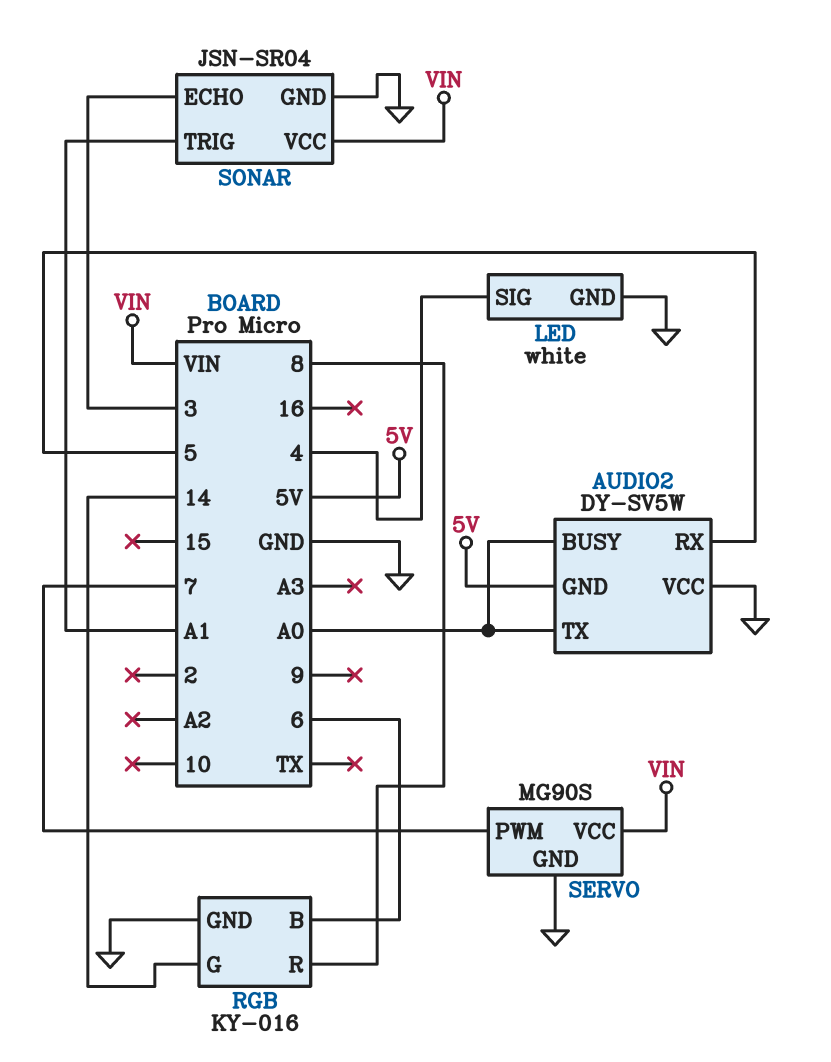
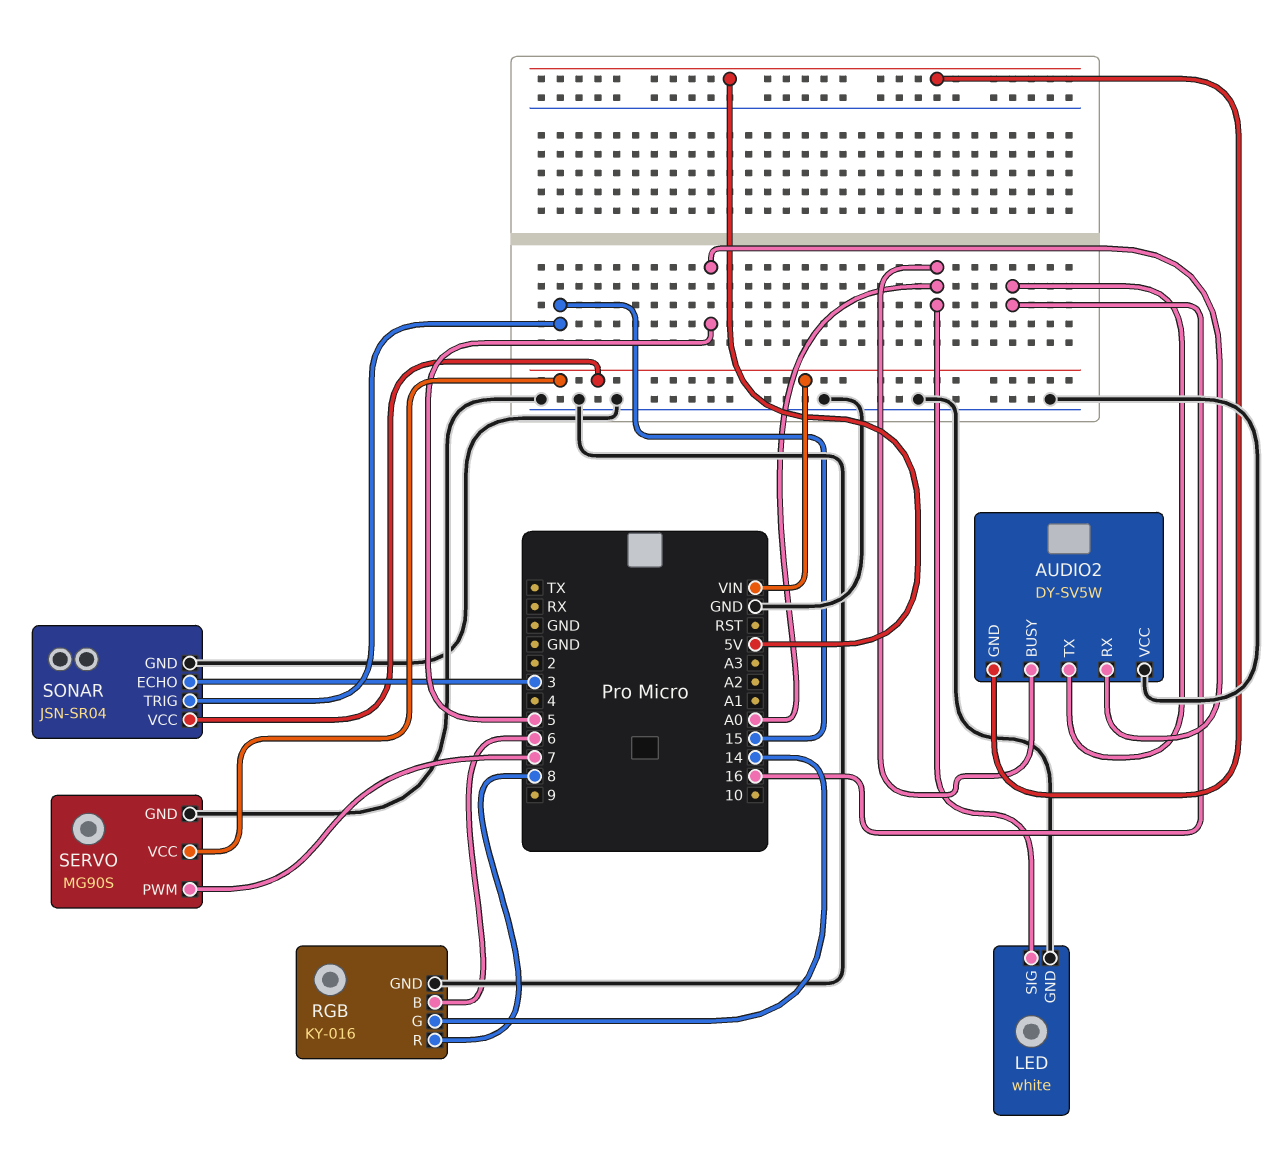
AUDIO2 pin TX: A0 -> 16
LED pin SIG: 4 -> A0
SONAR pin TRIG: A1 -> 15

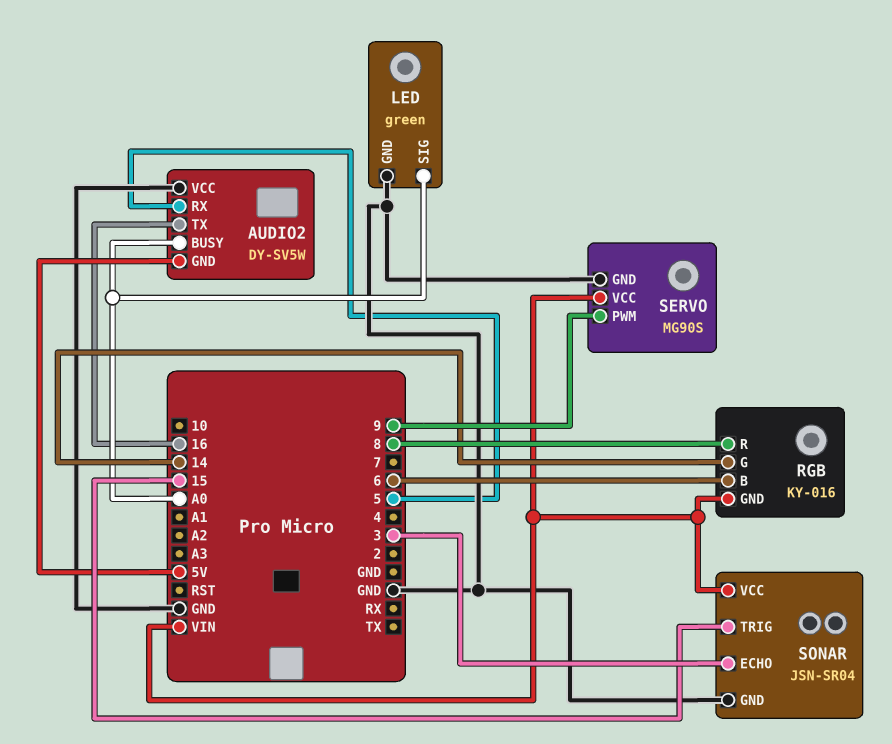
LED: white -> green
RGB pin GND: GND -> VIN
SERVO pin PWM: 7 -> 9

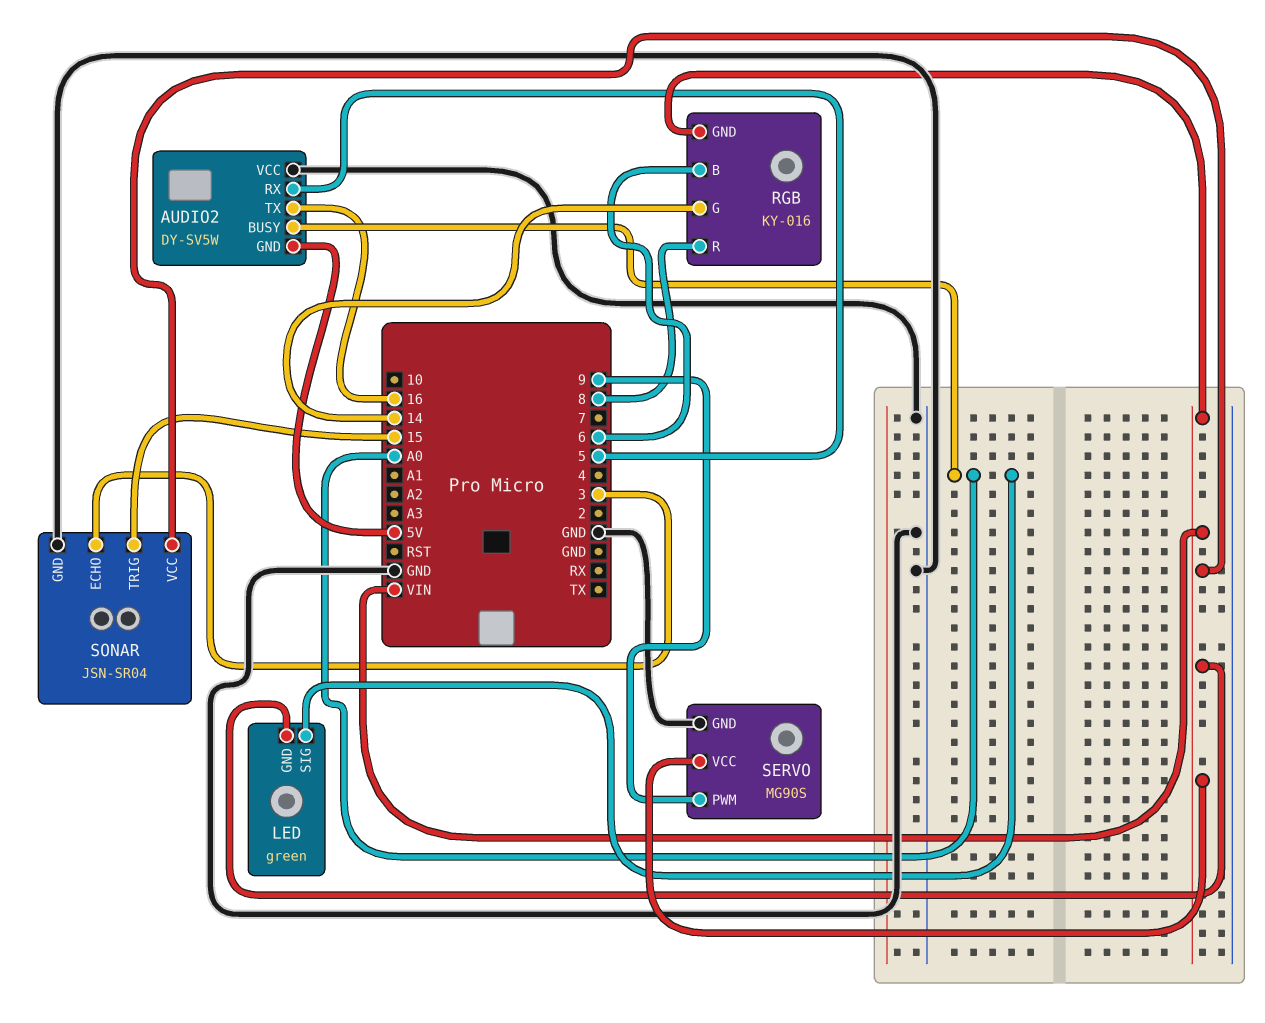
LED pin GND: GND -> VIN

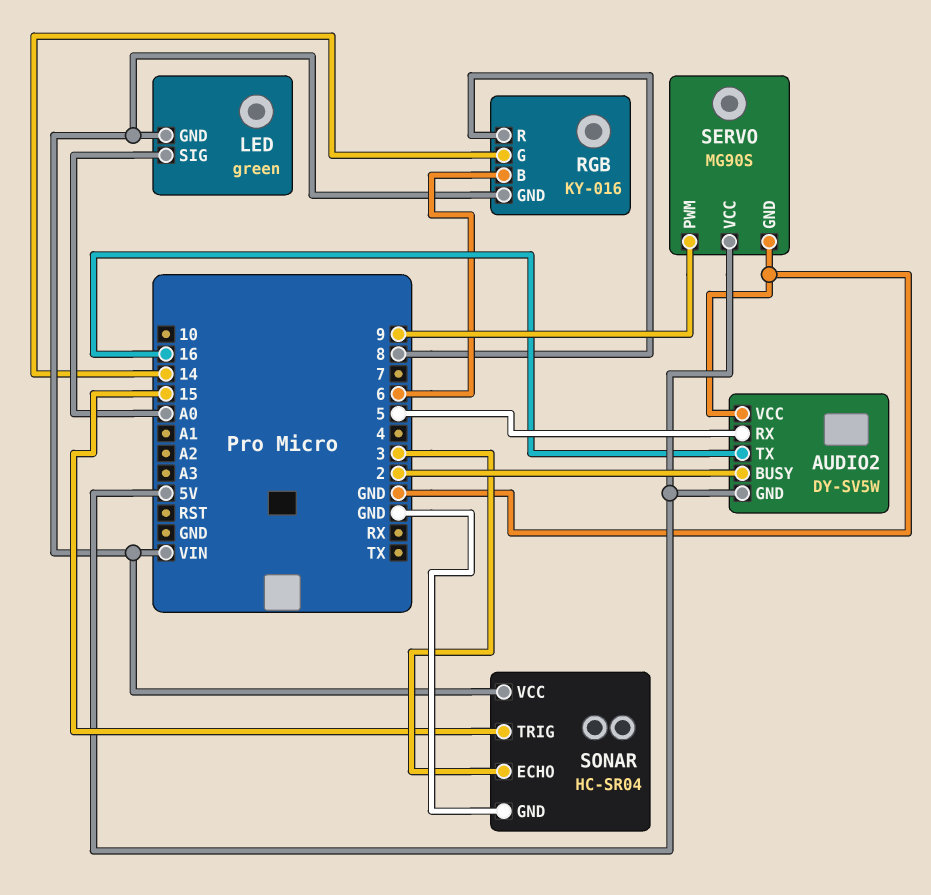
AUDIO2 pin BUSY: A0 -> 2
SERVO pin VCC: VIN -> 5V
SONAR: JSN-SR04 -> HC-SR04

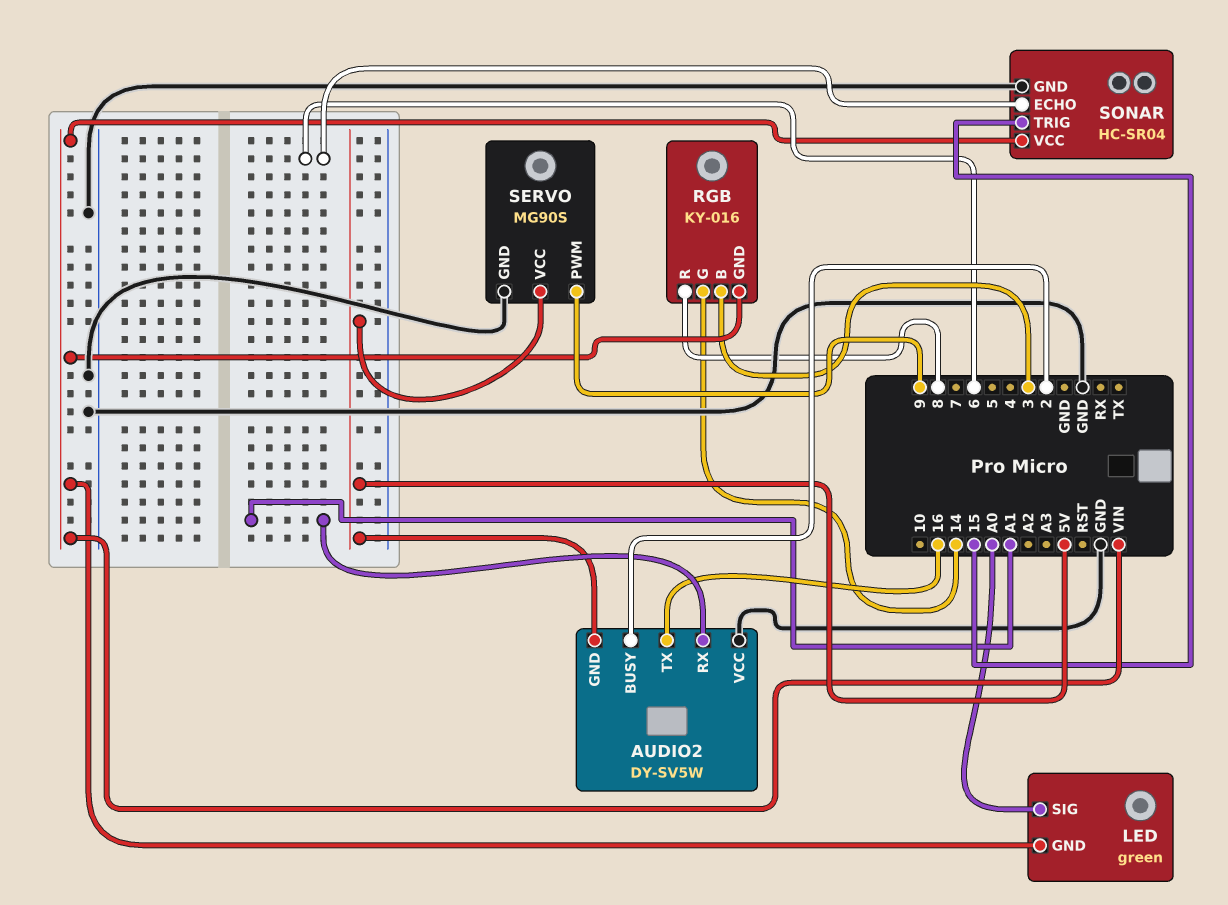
AUDIO2 pin RX: 5 -> A1
RGB pin B: 6 -> 3
SONAR pin ECHO: 3 -> 6

